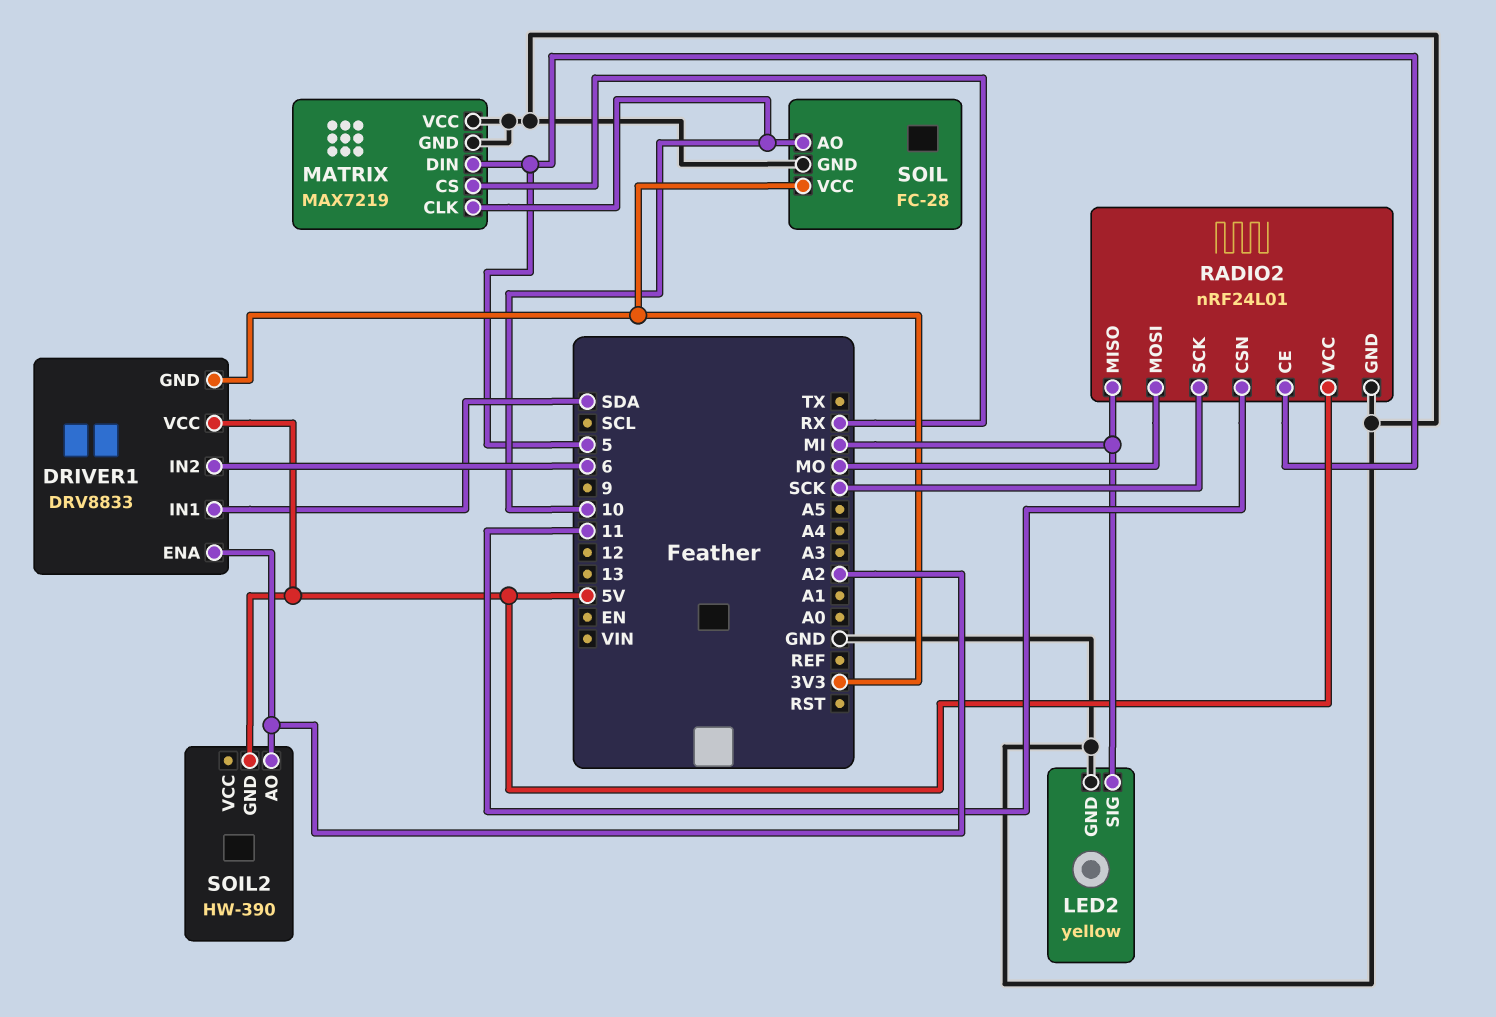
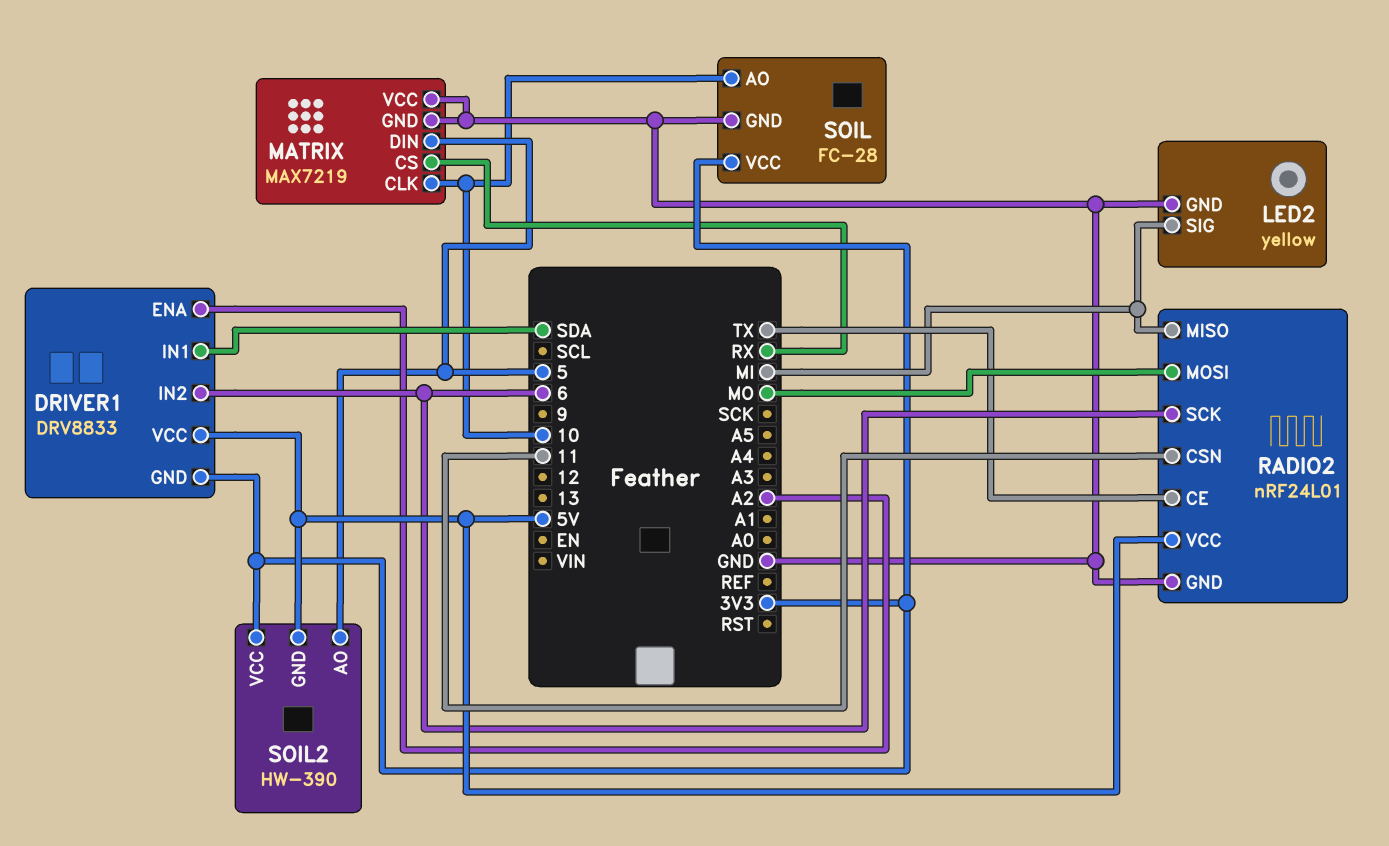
RADIO2 pin CE: 5 -> TX
RADIO2 pin SCK: SCK -> 6
SOIL2 pin AO: A2 -> 5
SOIL2 pin VCC: none -> 3V3

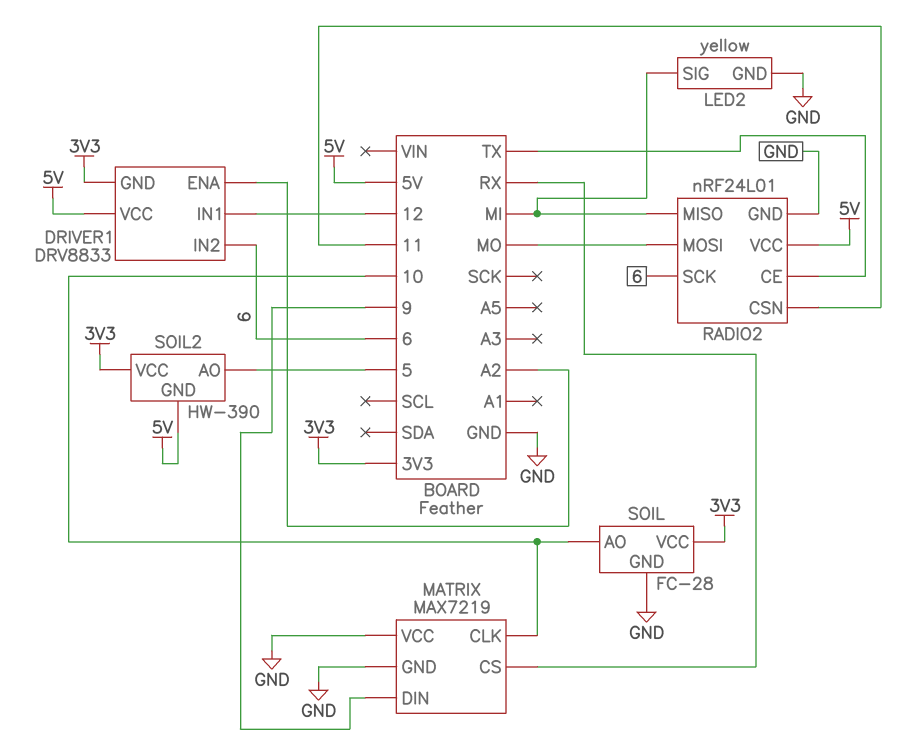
DRIVER1 pin IN1: SDA -> 12
MATRIX pin DIN: 5 -> 9

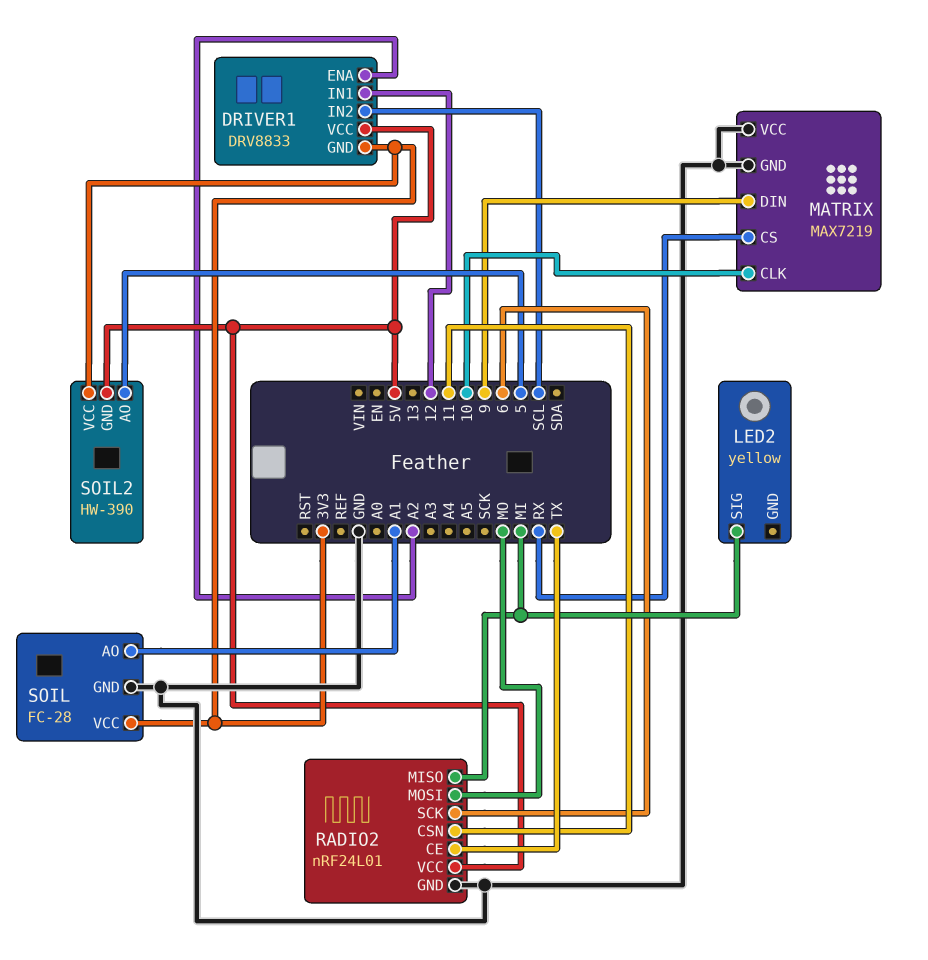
DRIVER1 pin IN2: 6 -> SCL
LED2 pin GND: GND -> none
SOIL pin AO: 10 -> A1

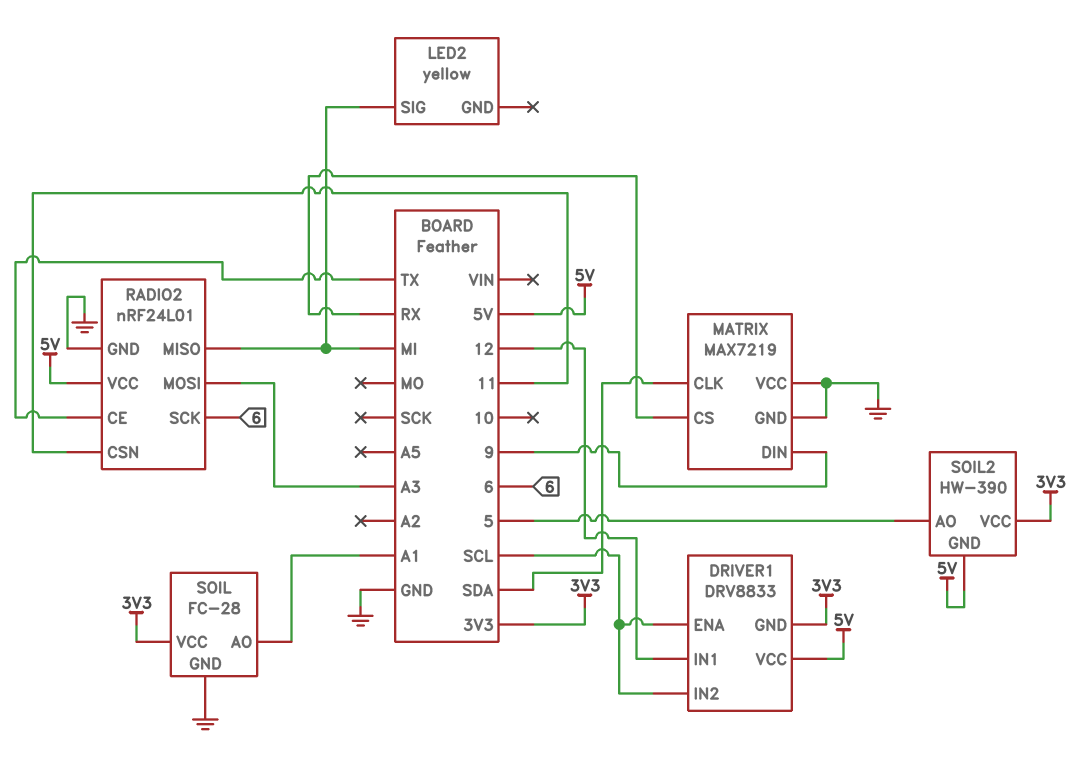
DRIVER1 pin ENA: A2 -> SCL
MATRIX pin CLK: 10 -> SDA
RADIO2 pin MOSI: MO -> A3

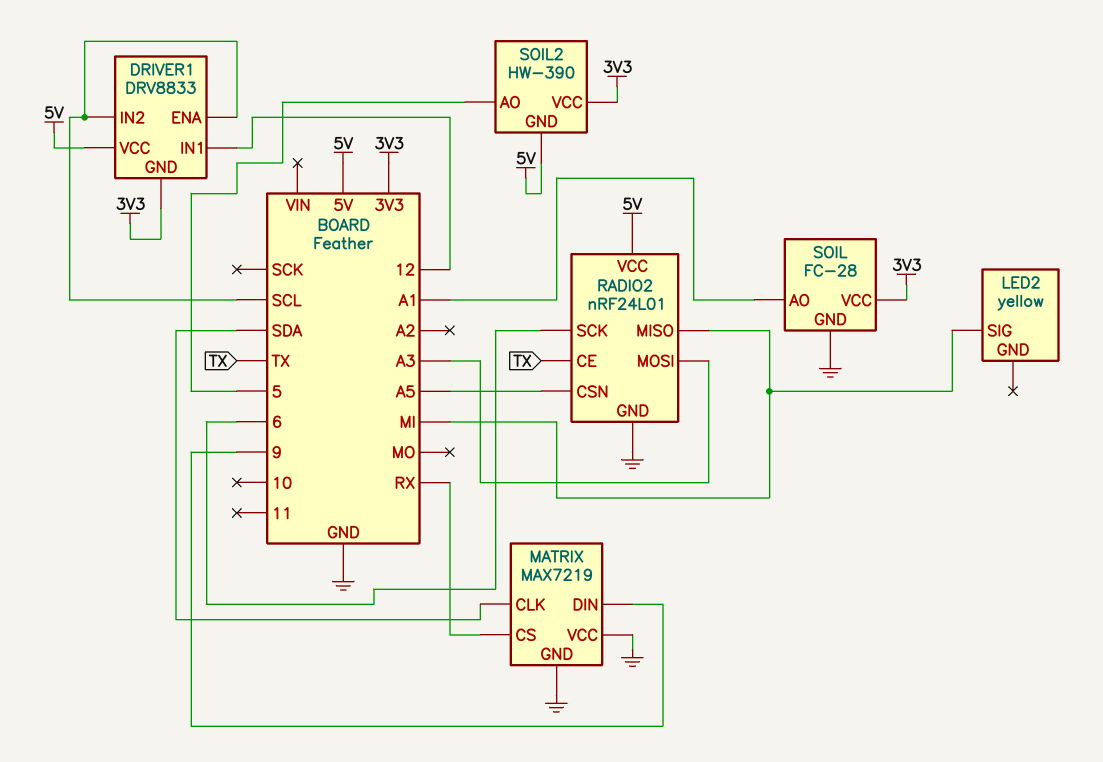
RADIO2 pin CSN: 11 -> A5

